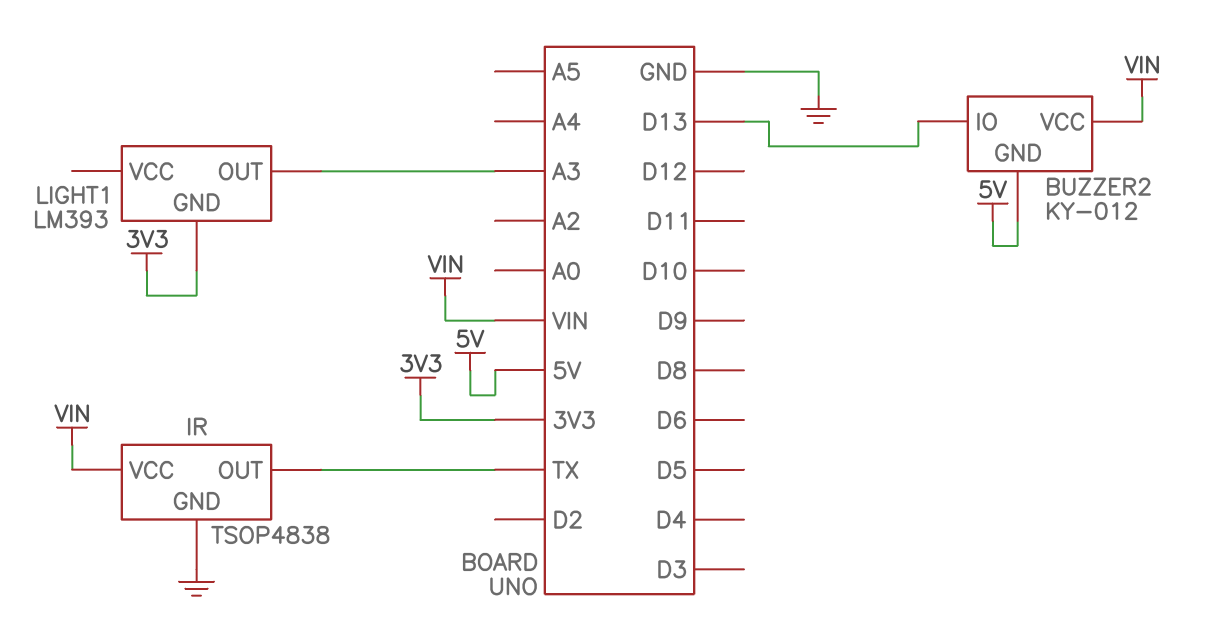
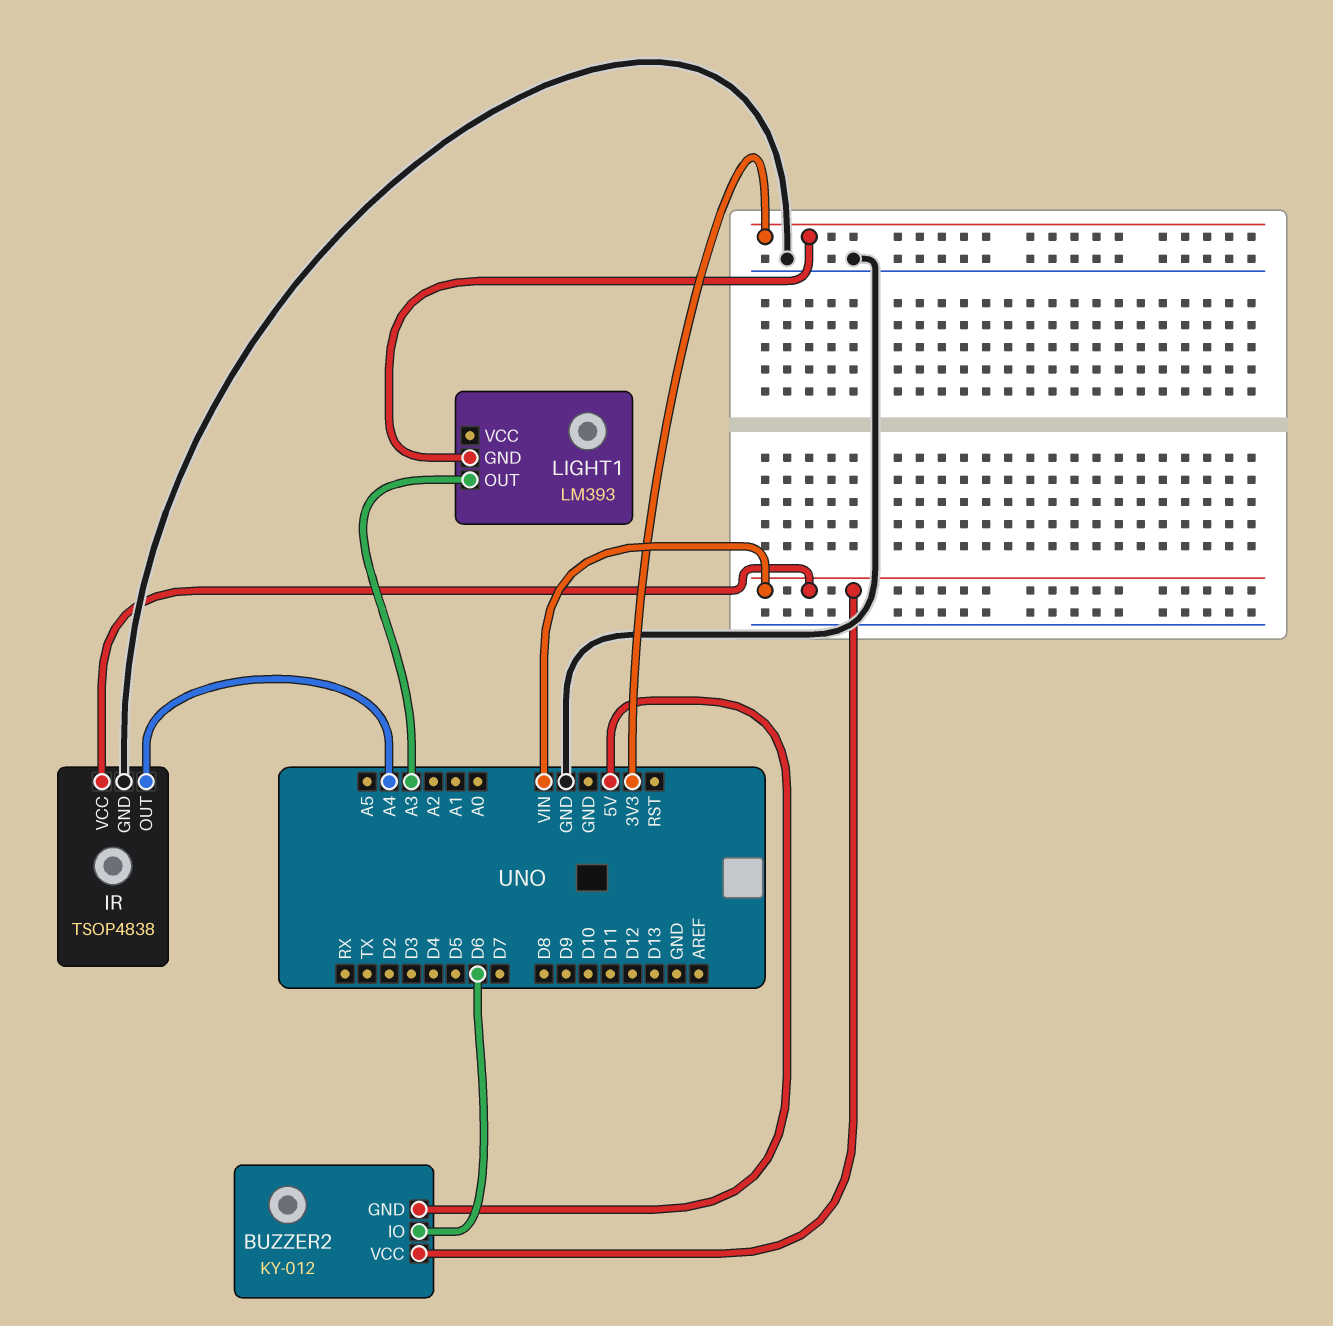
BUZZER2 pin IO: D13 -> D6
IR pin OUT: TX -> A4

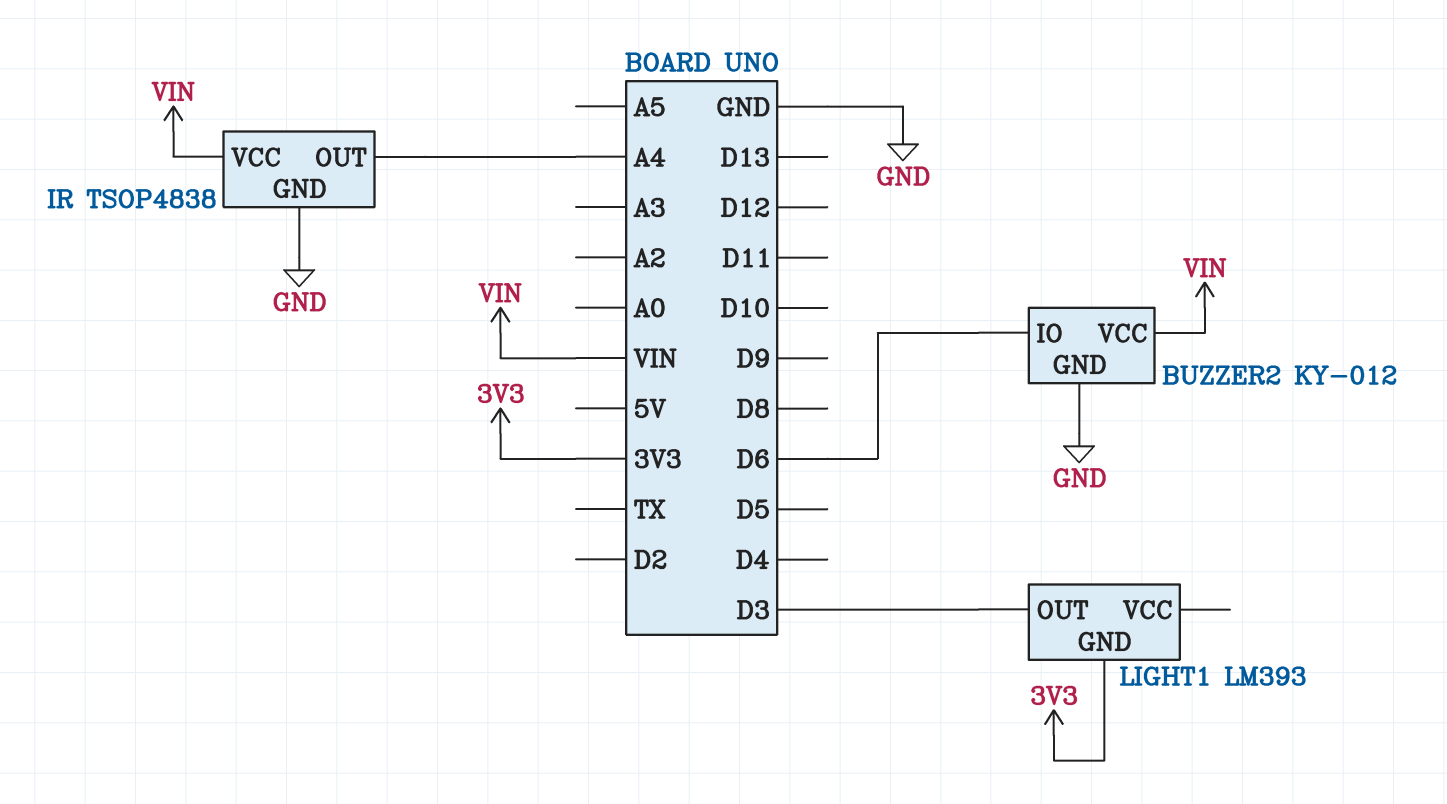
BUZZER2 pin GND: 5V -> GND
LIGHT1 pin OUT: A3 -> D3

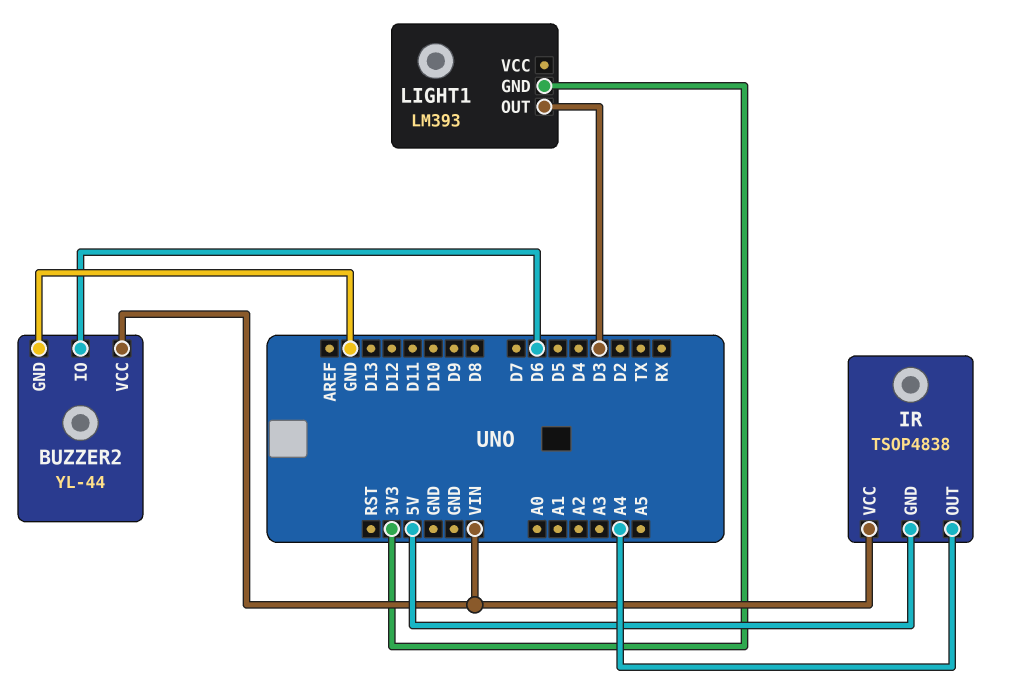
BUZZER2: KY-012 -> YL-44
IR pin GND: GND -> 5V

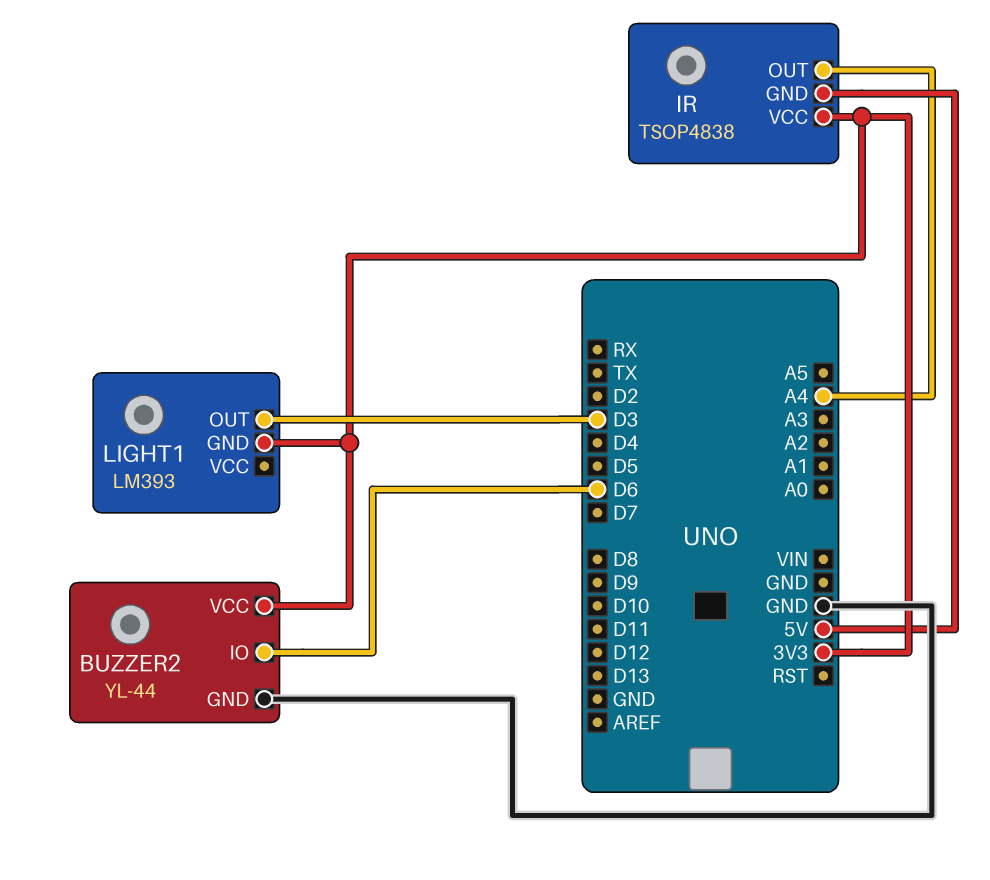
BUZZER2 pin VCC: VIN -> 3V3
IR pin VCC: VIN -> 3V3

